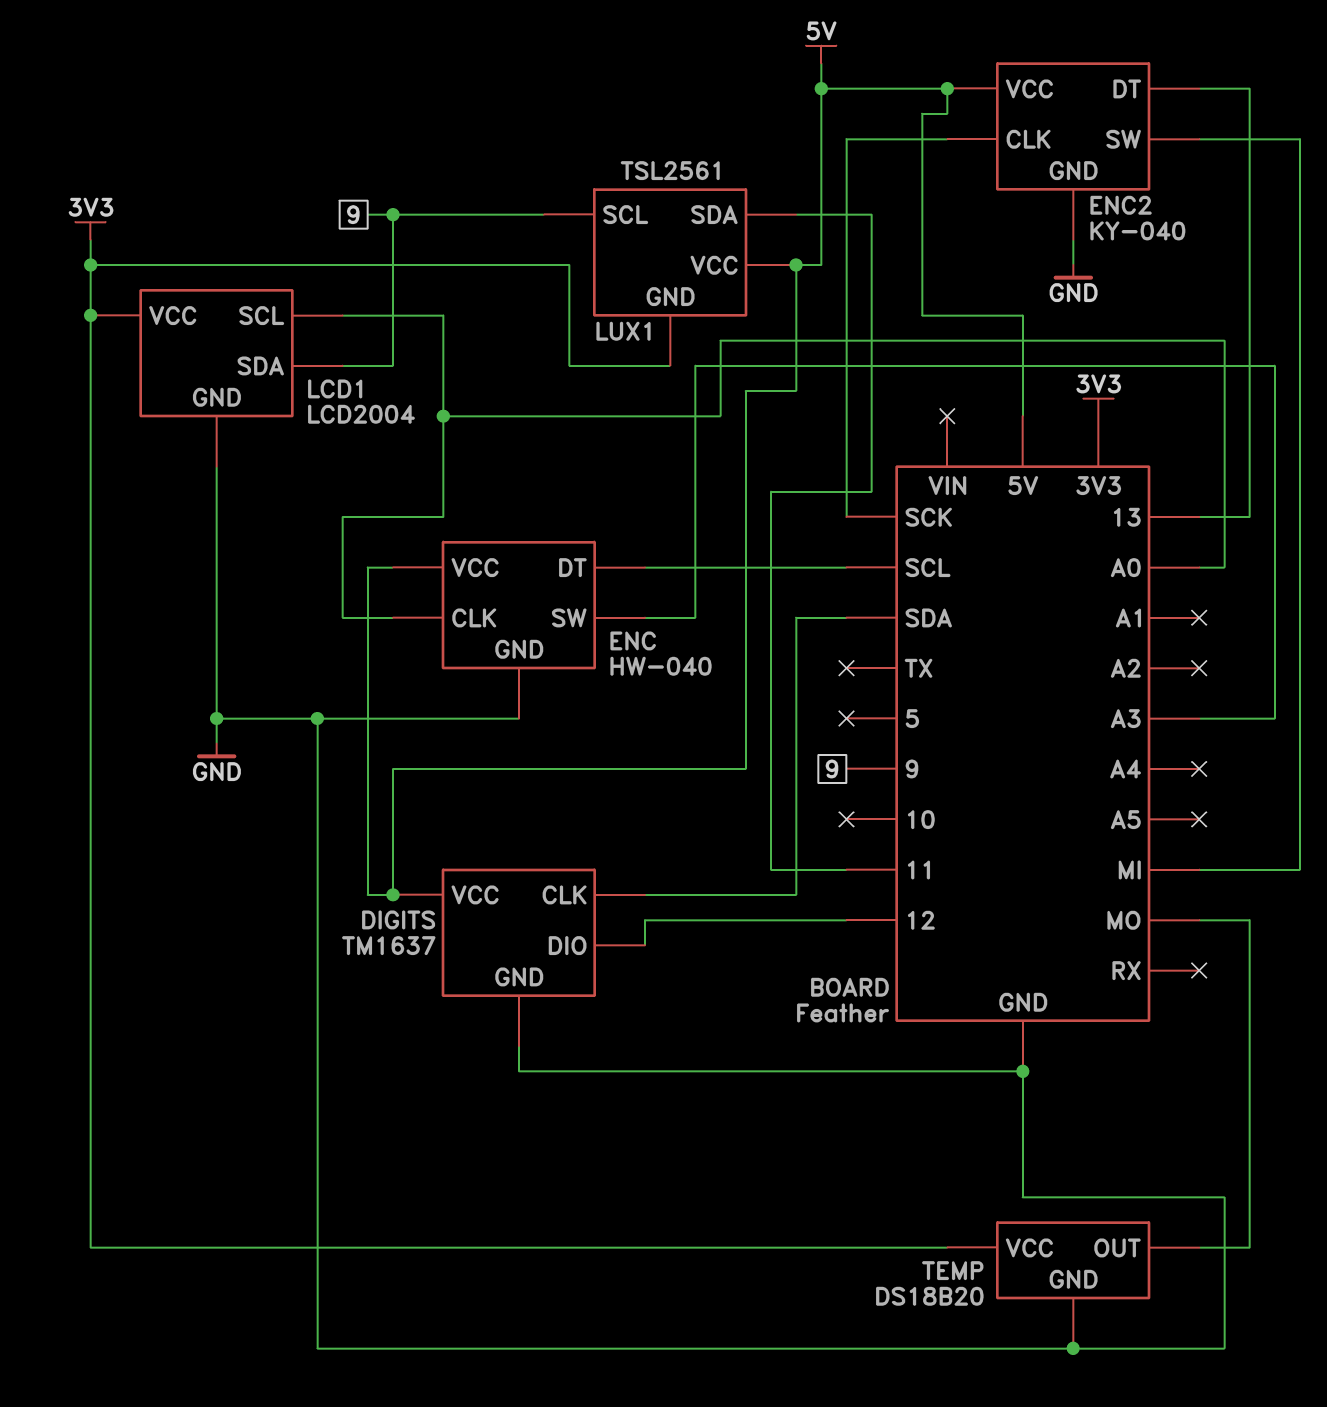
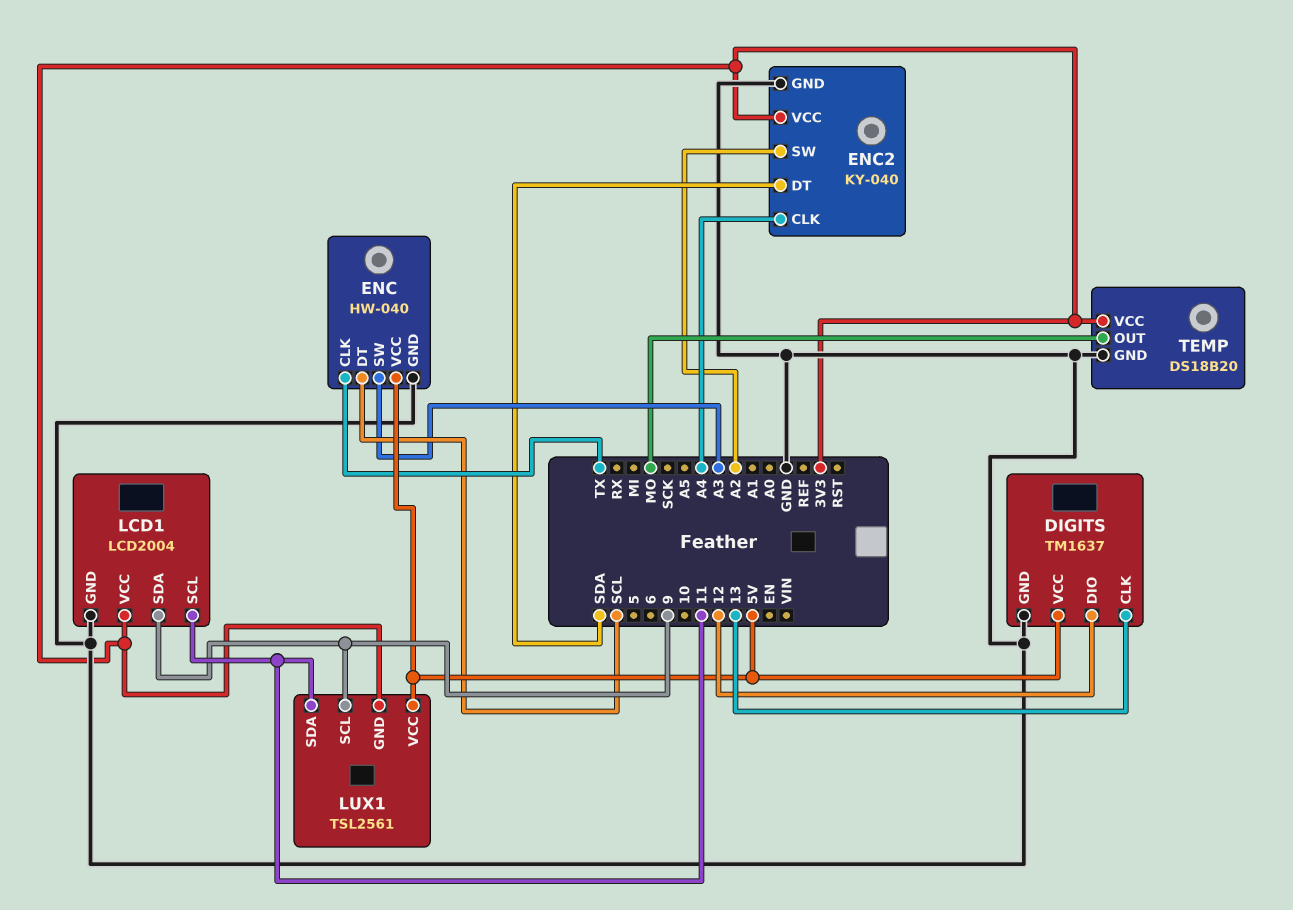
DIGITS pin CLK: SDA -> 13
ENC pin CLK: A0 -> TX
ENC2 pin CLK: SCK -> A4
ENC2 pin DT: 13 -> SDA
ENC2 pin SW: MI -> A2
ENC2 pin VCC: 5V -> 3V3
LCD1 pin SCL: A0 -> 11

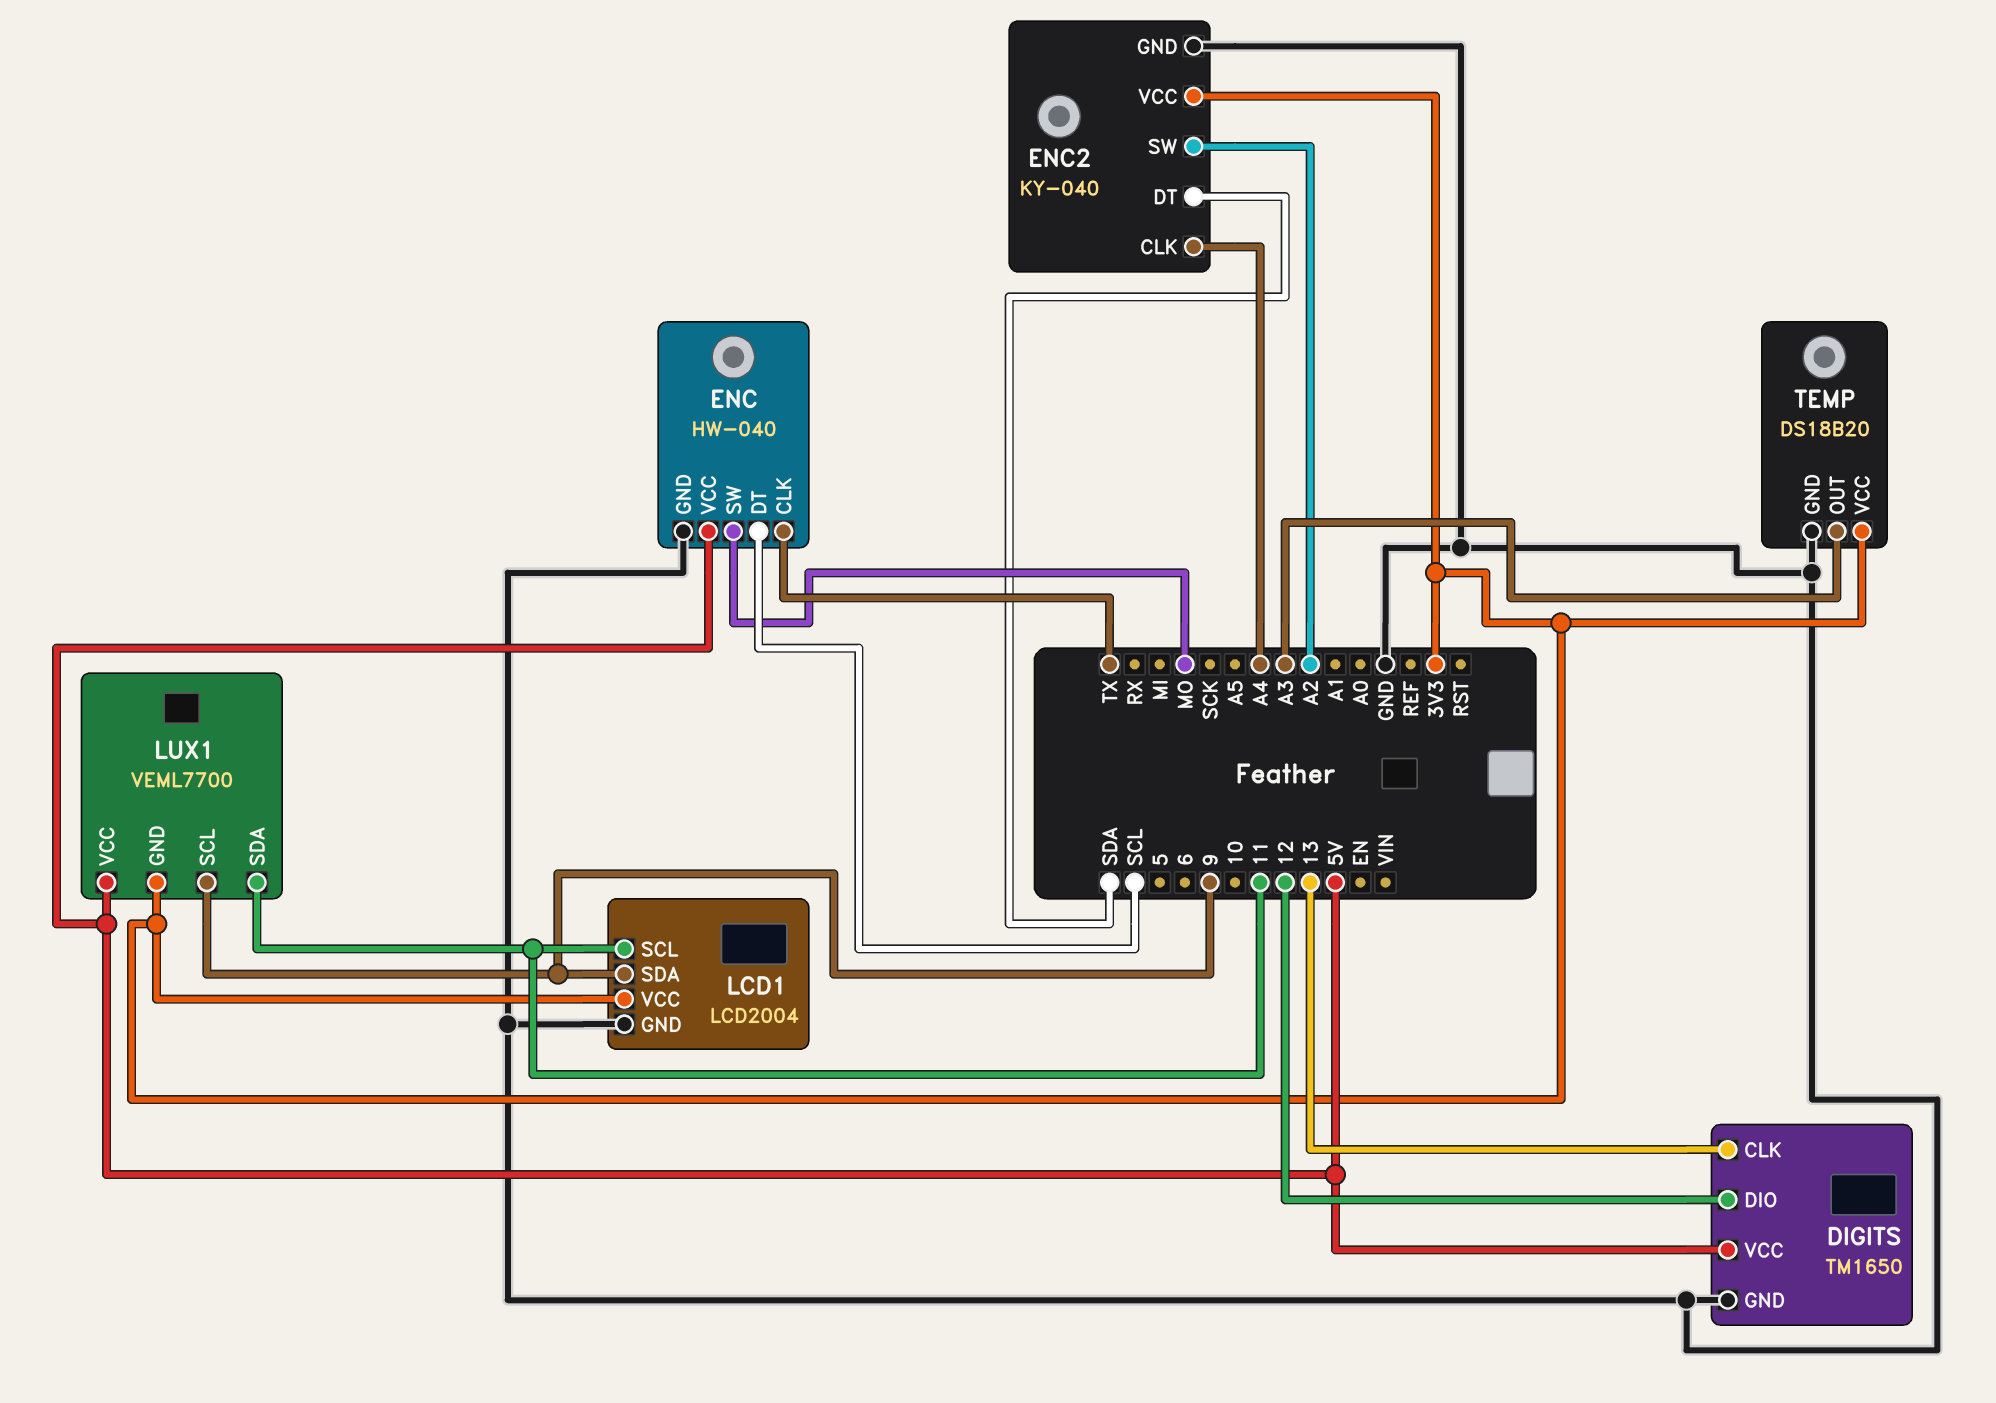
DIGITS: TM1637 -> TM1650
ENC pin SW: A3 -> MO
LUX1: TSL2561 -> VEML7700
TEMP pin OUT: MO -> A3

